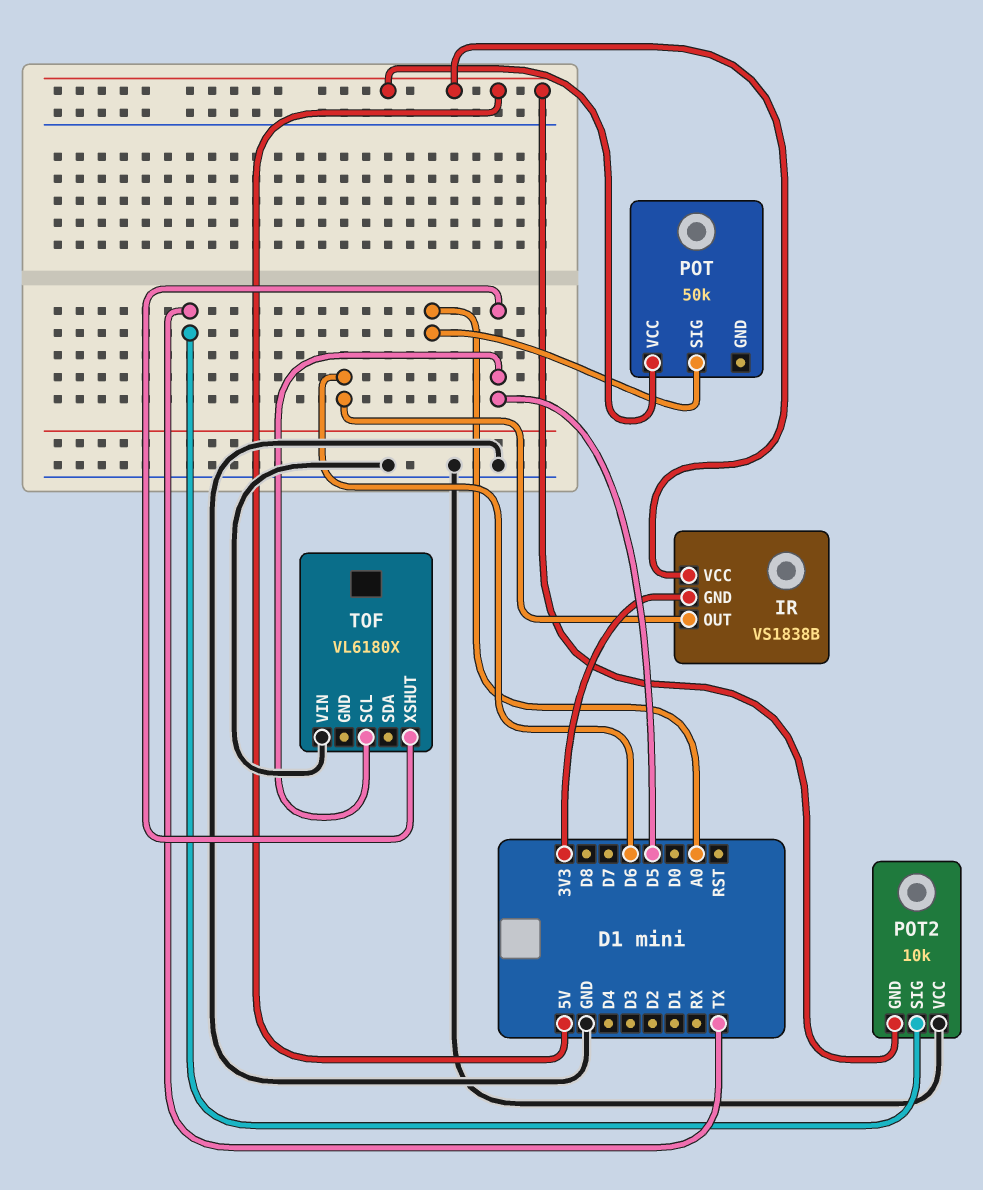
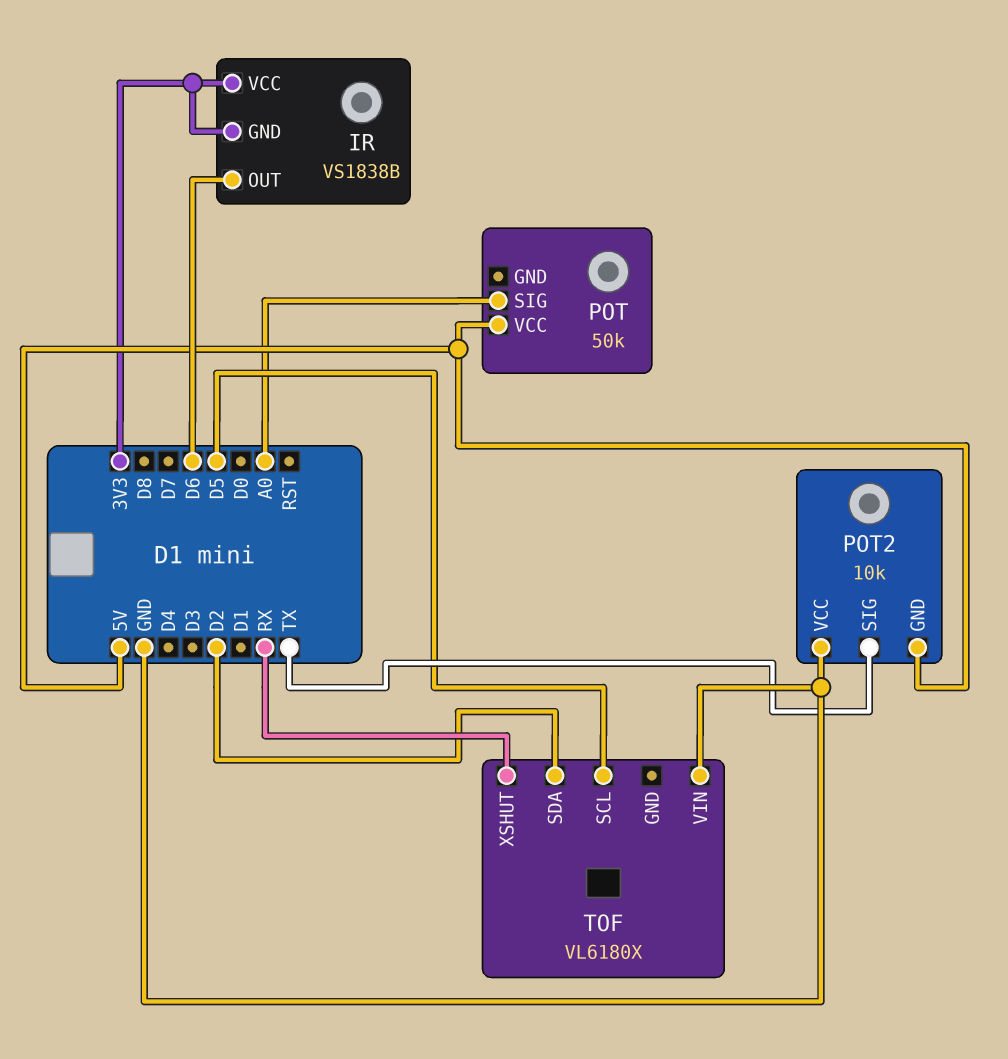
IR pin VCC: 5V -> 3V3
TOF pin SDA: none -> D2
TOF pin XSHUT: D5 -> RX

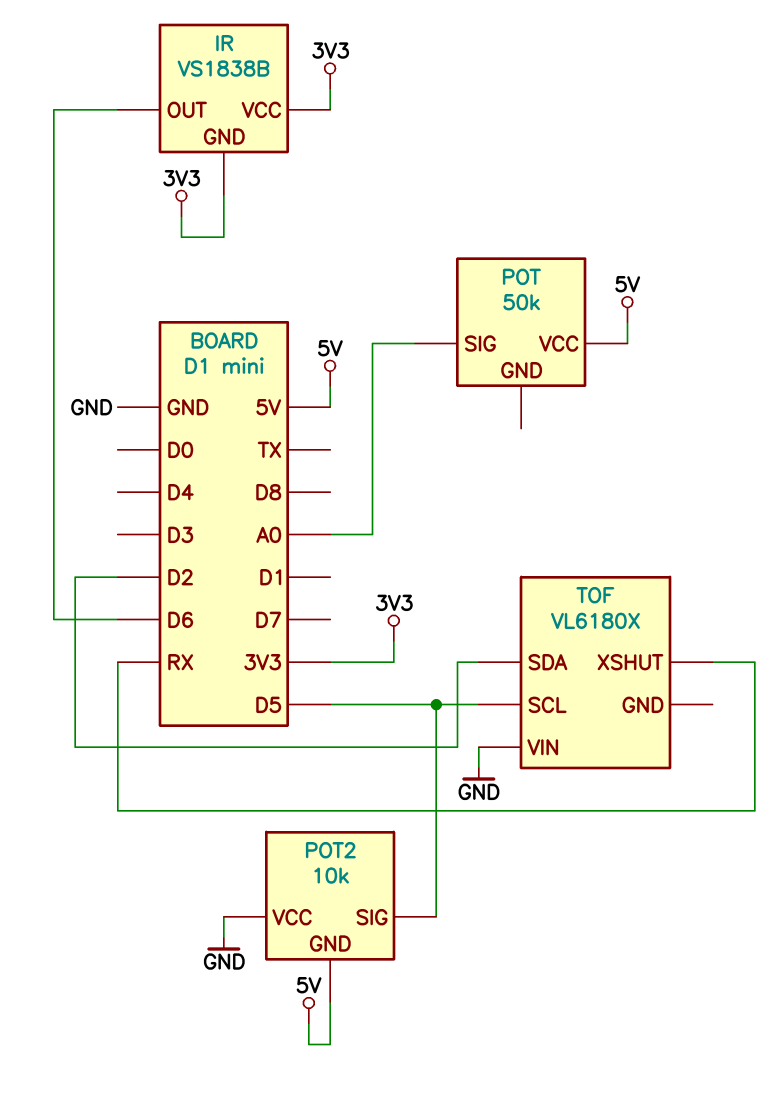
POT2 pin SIG: TX -> D5

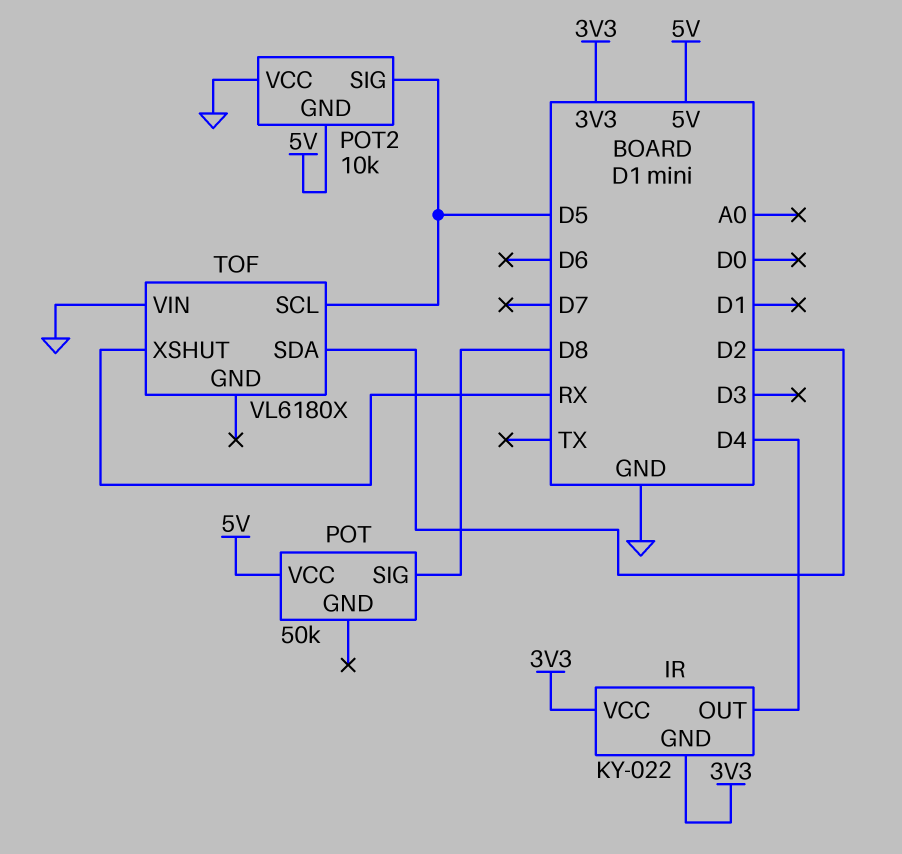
IR: VS1838B -> KY-022
IR pin OUT: D6 -> D4
POT pin SIG: A0 -> D8

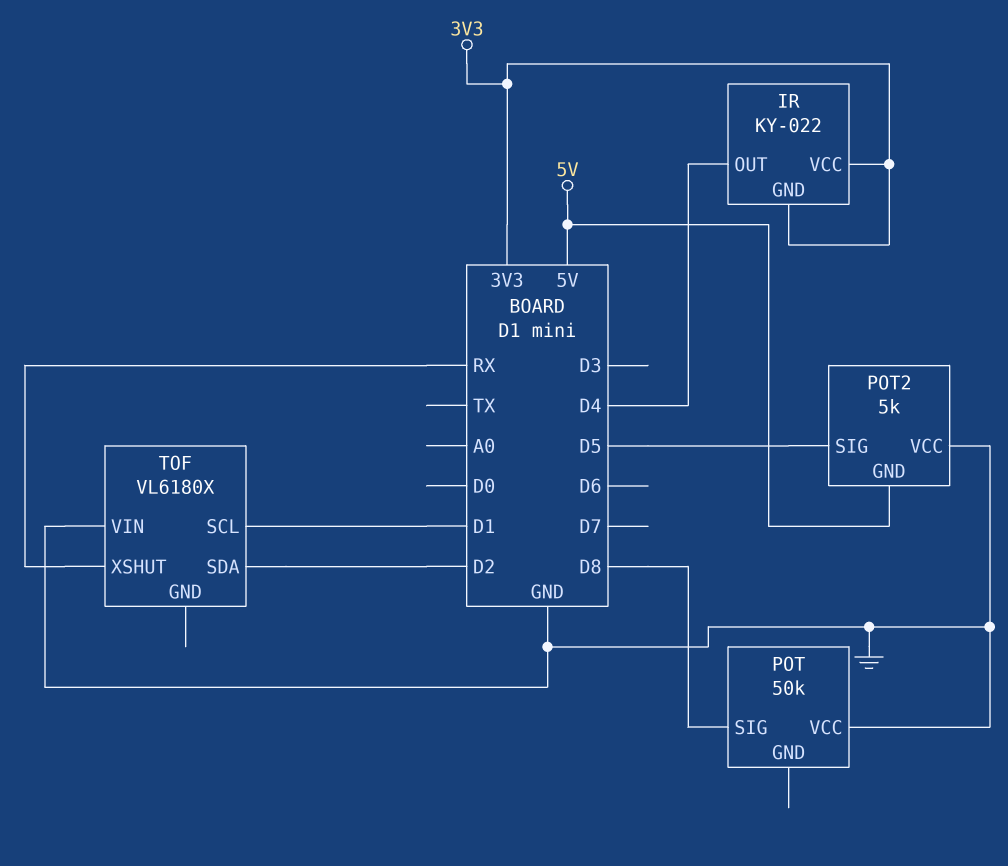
POT pin VCC: 5V -> GND
POT2: 10k -> 5k
TOF pin SCL: D5 -> D1

